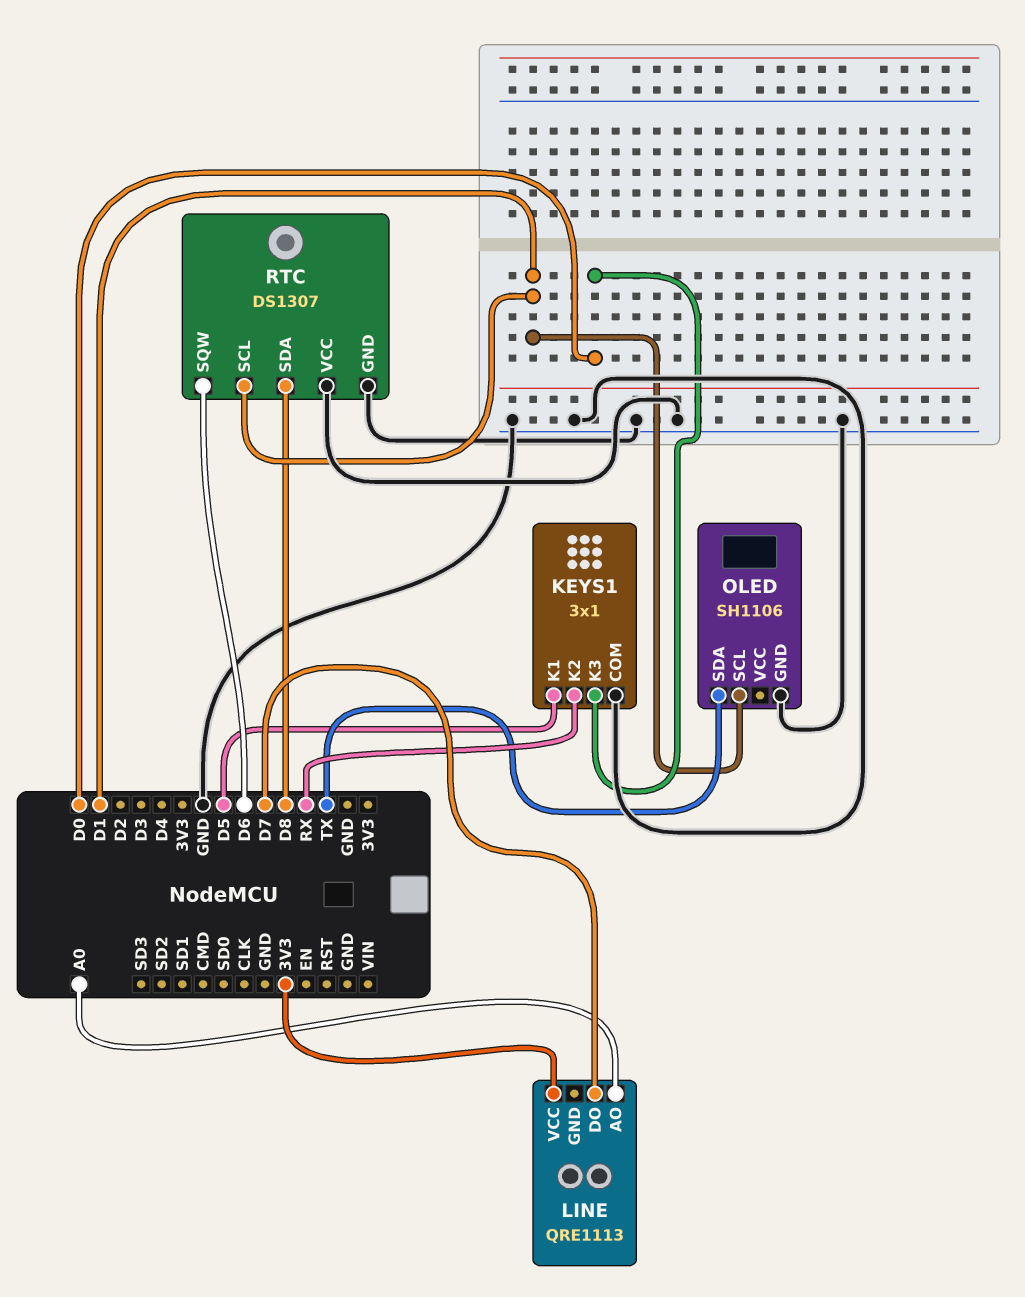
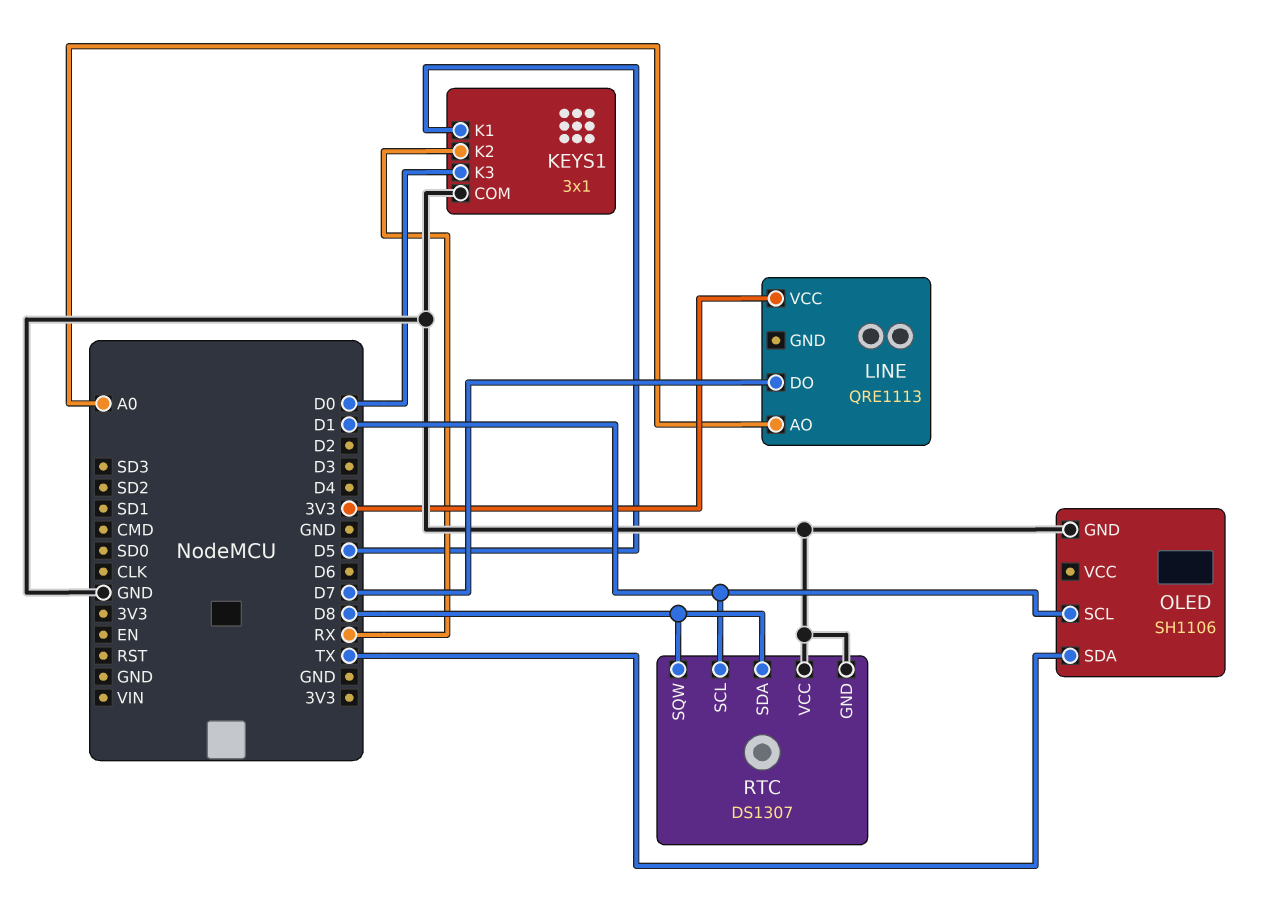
RTC pin SQW: D6 -> D8

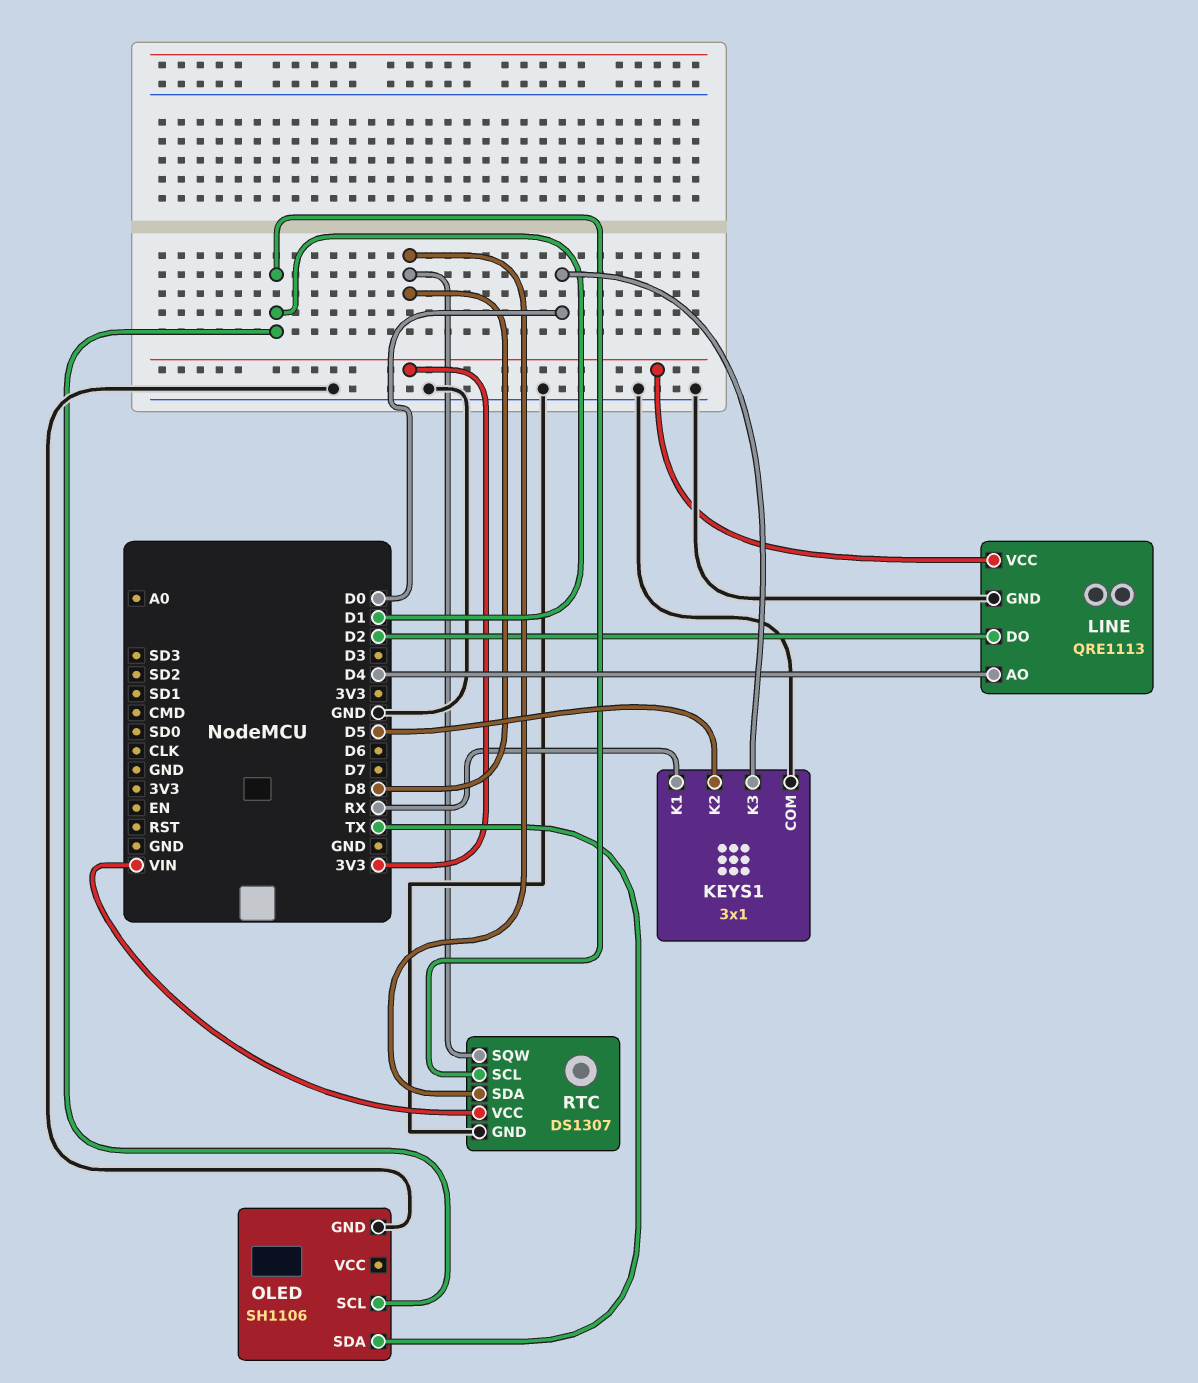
KEYS1 pin K1: D5 -> RX
KEYS1 pin K2: RX -> D5
LINE pin AO: A0 -> D4
LINE pin DO: D7 -> D2
LINE pin GND: none -> GND
RTC pin VCC: GND -> VIN

